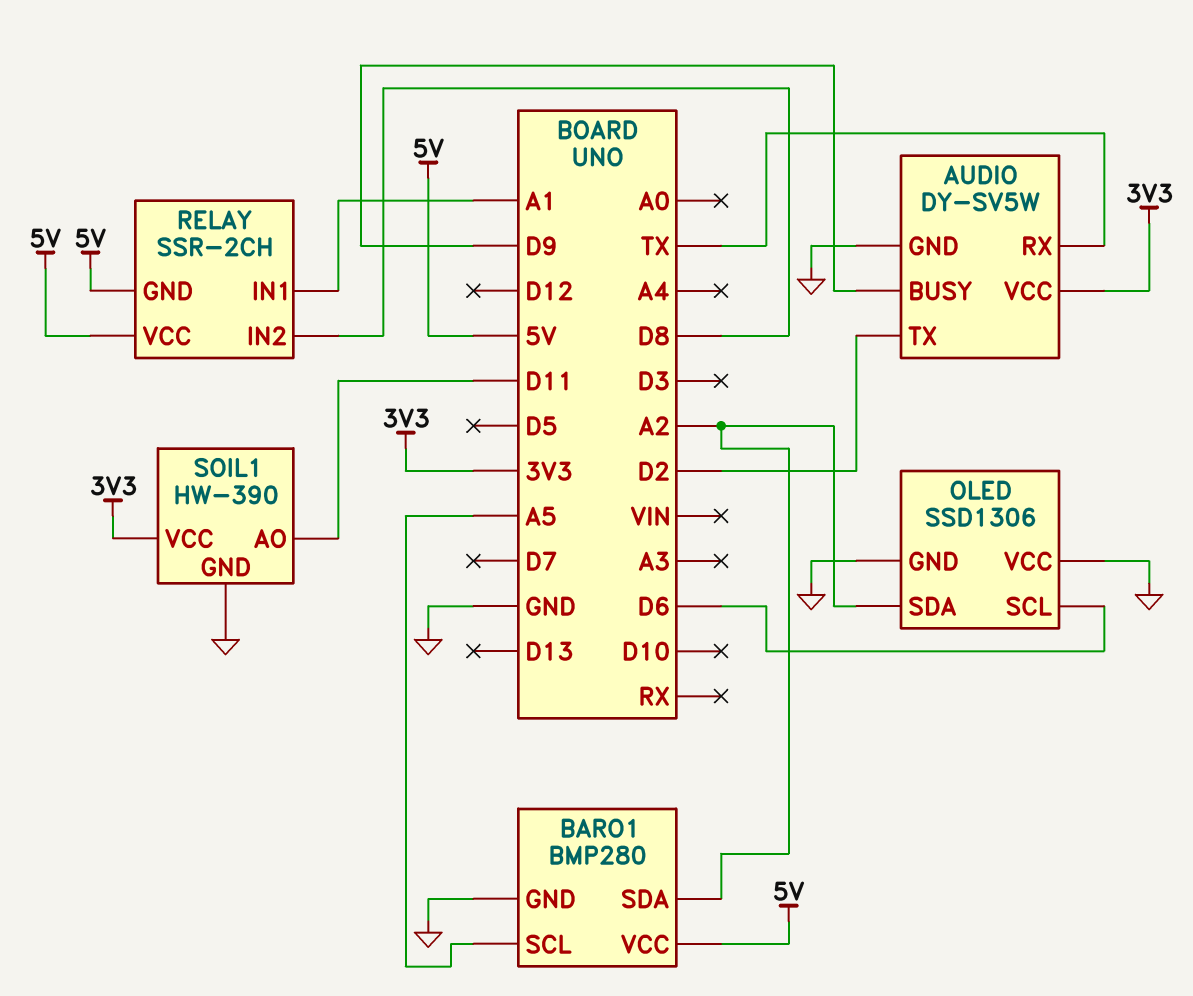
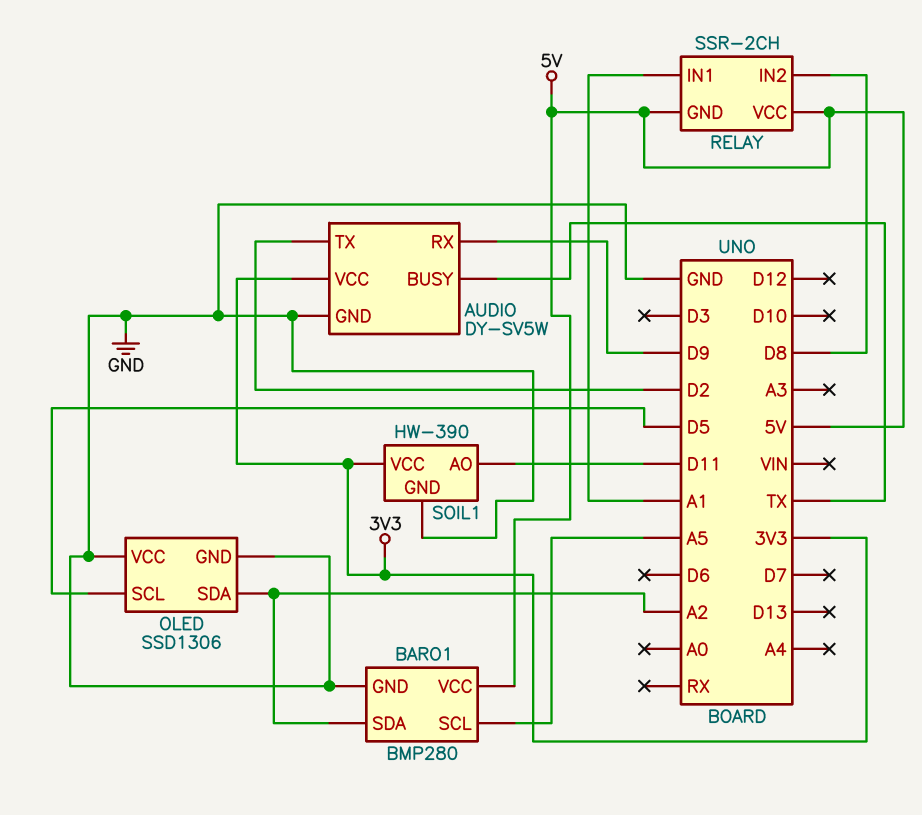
AUDIO pin BUSY: D9 -> TX
AUDIO pin RX: TX -> D9
OLED pin SCL: D6 -> D5

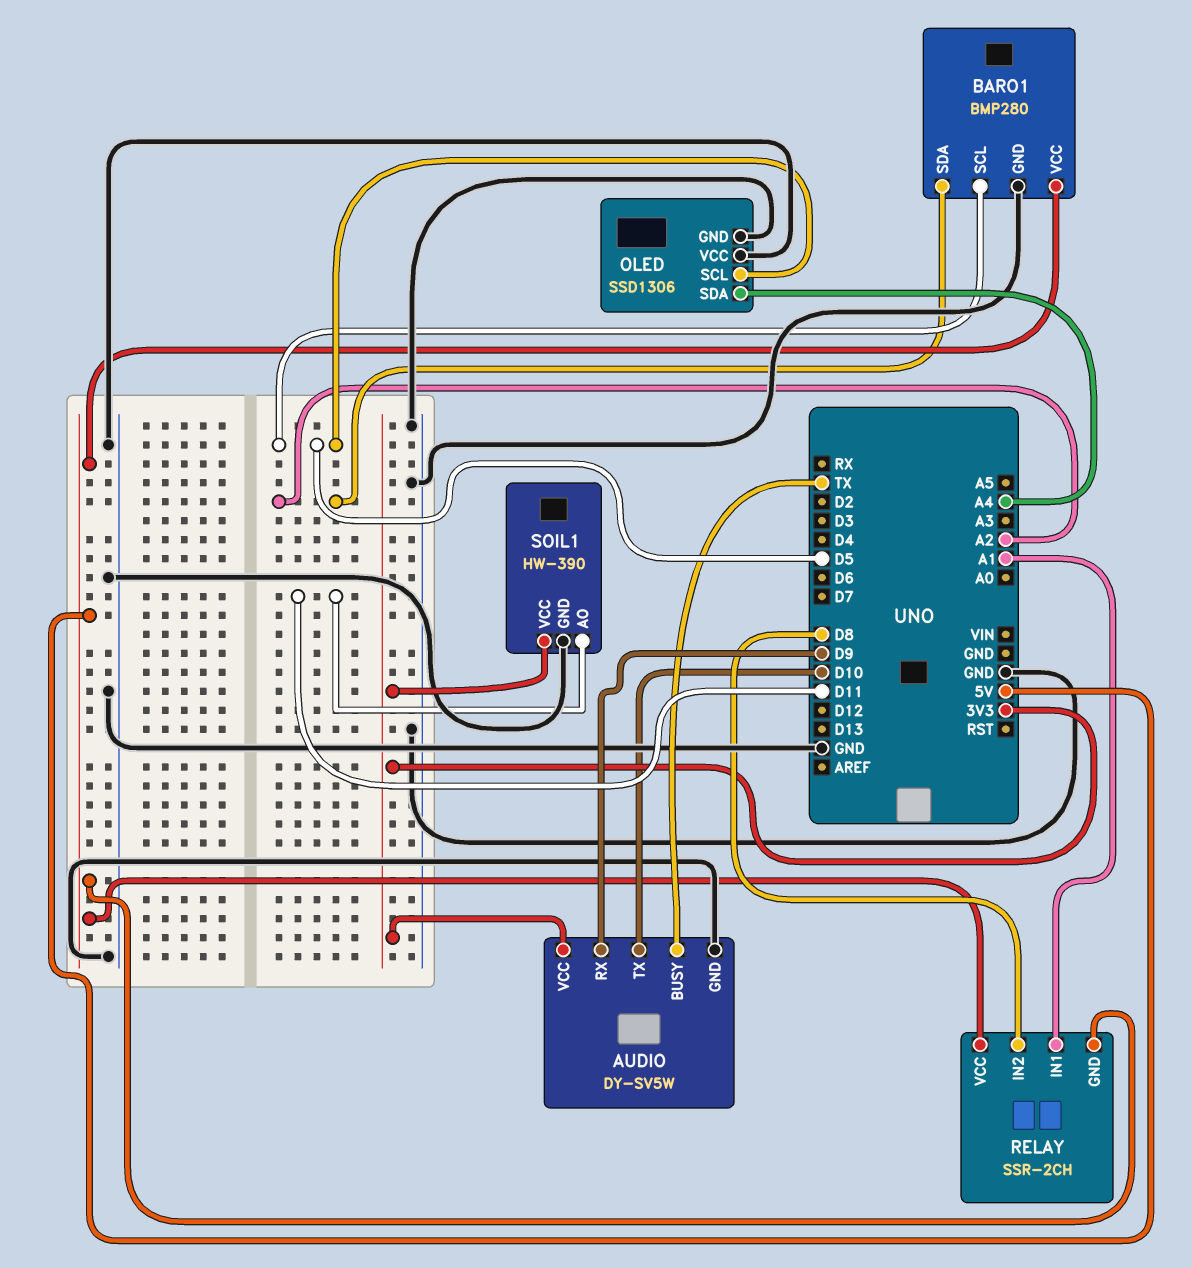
AUDIO pin TX: D2 -> D10
BARO1 pin SCL: A5 -> D5
OLED pin SDA: A2 -> A4

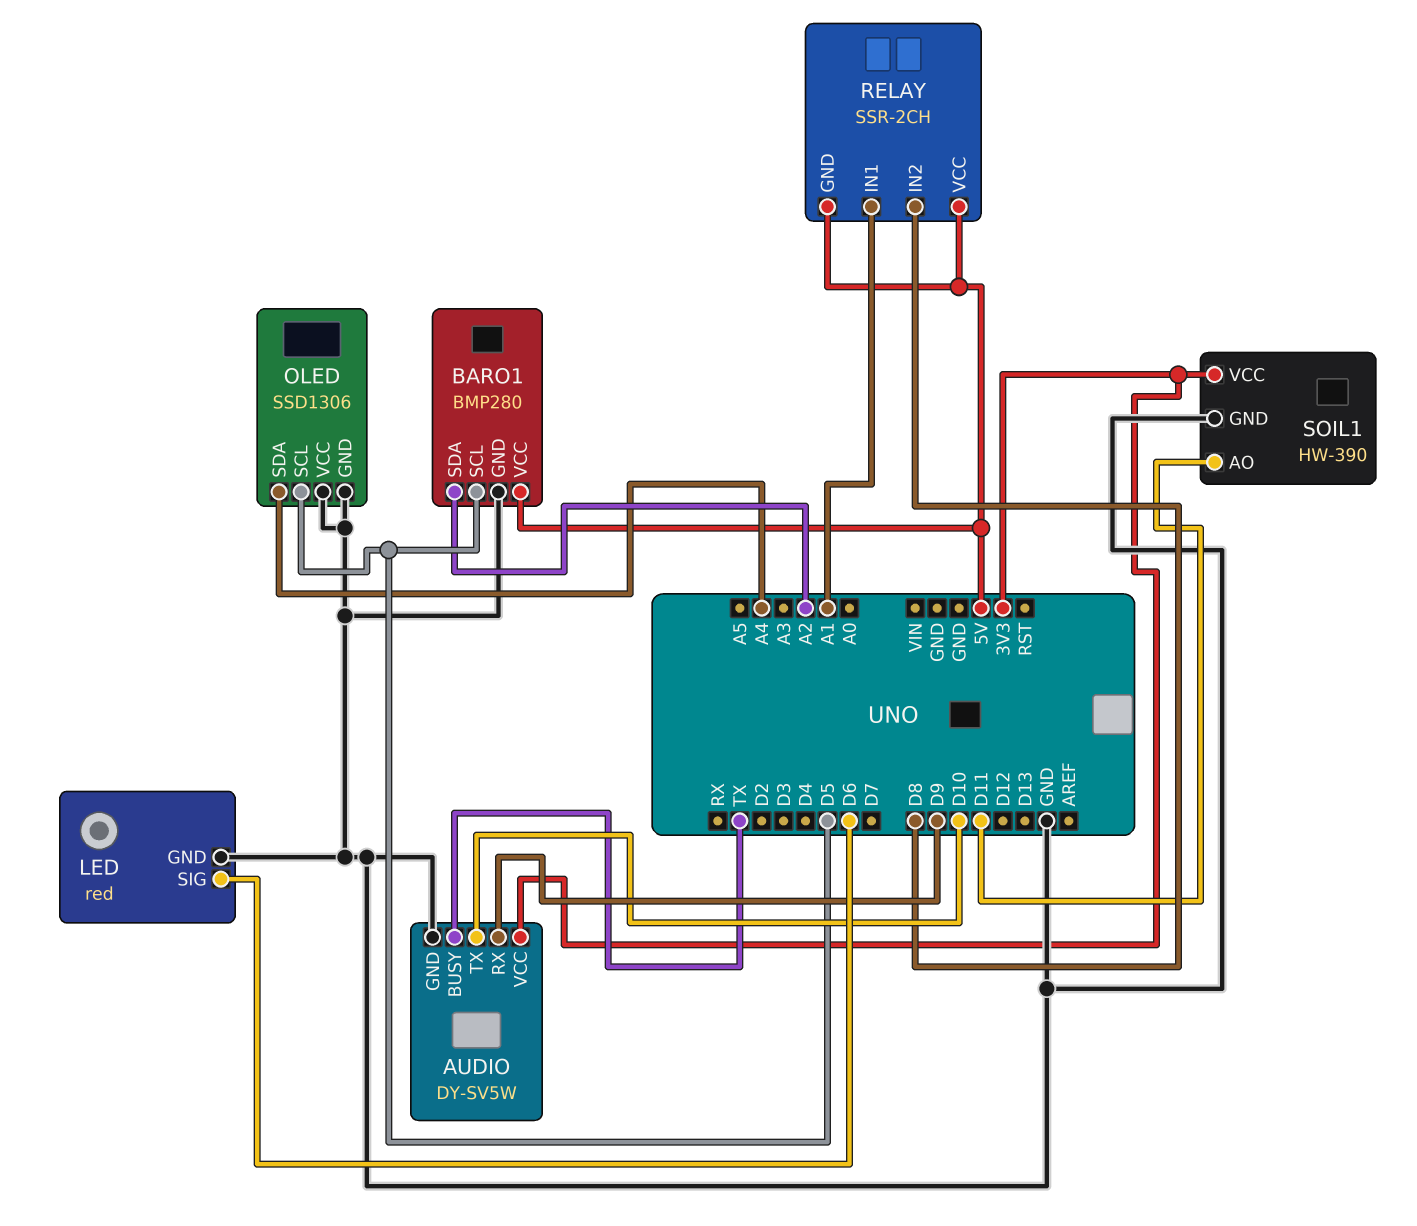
LED: none -> red
LED pin GND: none -> GND
LED pin SIG: none -> D6

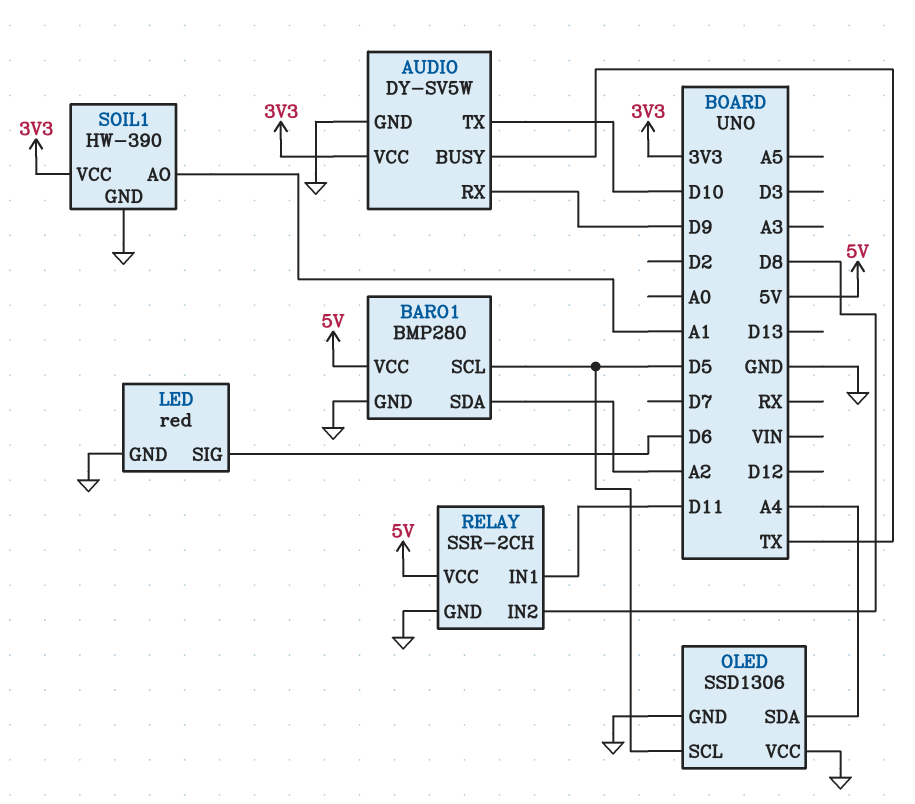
RELAY pin GND: 5V -> GND
RELAY pin IN1: A1 -> D11
SOIL1 pin AO: D11 -> A1

